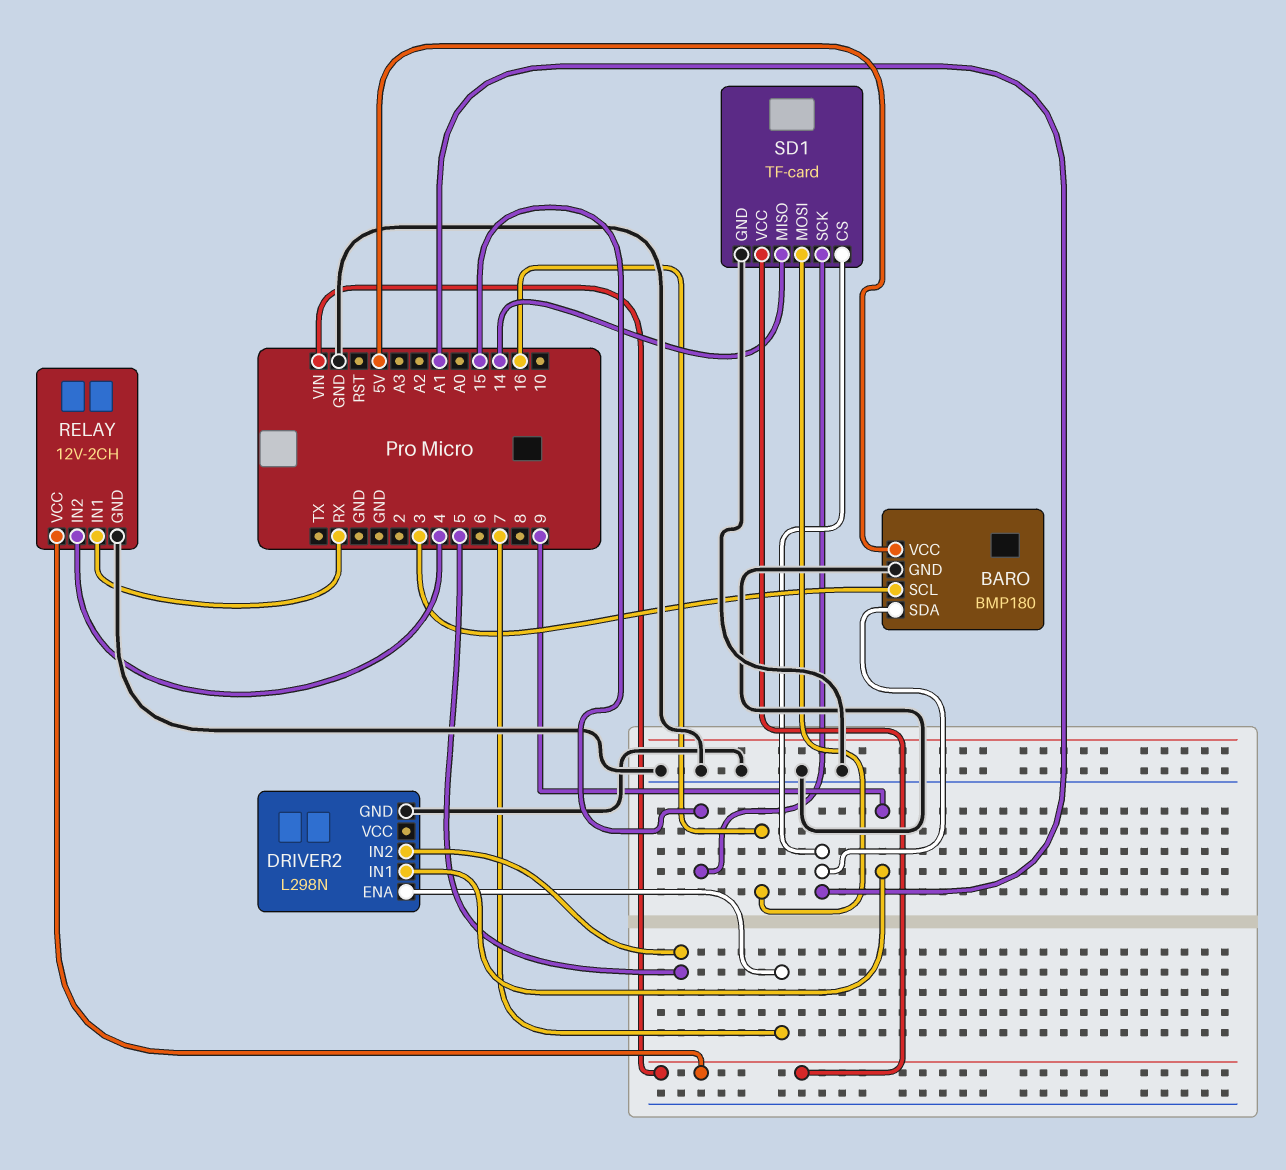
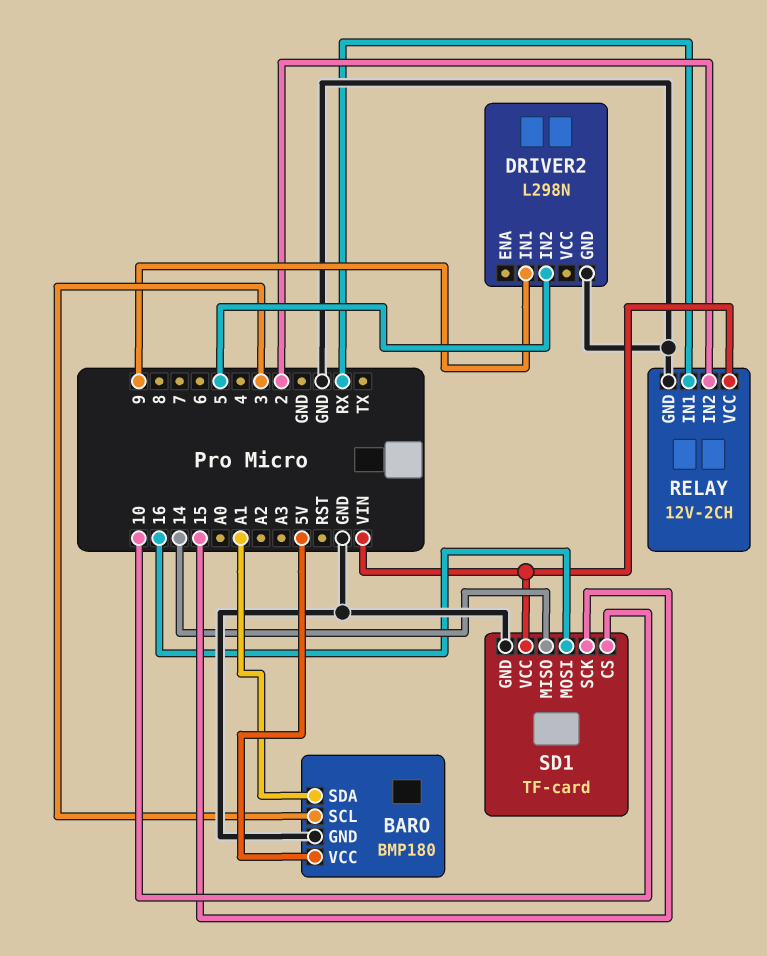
DRIVER2 pin ENA: 7 -> none
RELAY pin IN2: 4 -> 2
SD1 pin CS: A1 -> 10

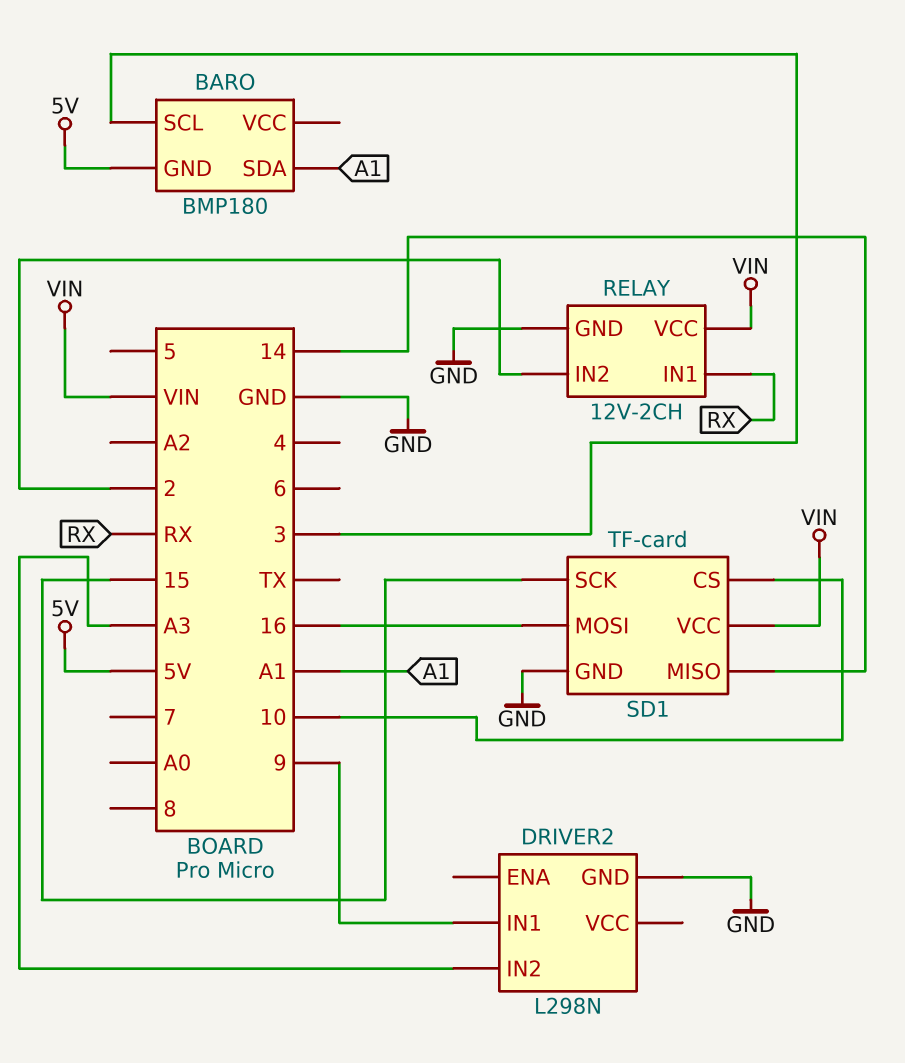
BARO pin GND: GND -> 5V
BARO pin VCC: 5V -> none
DRIVER2 pin IN2: 5 -> A3

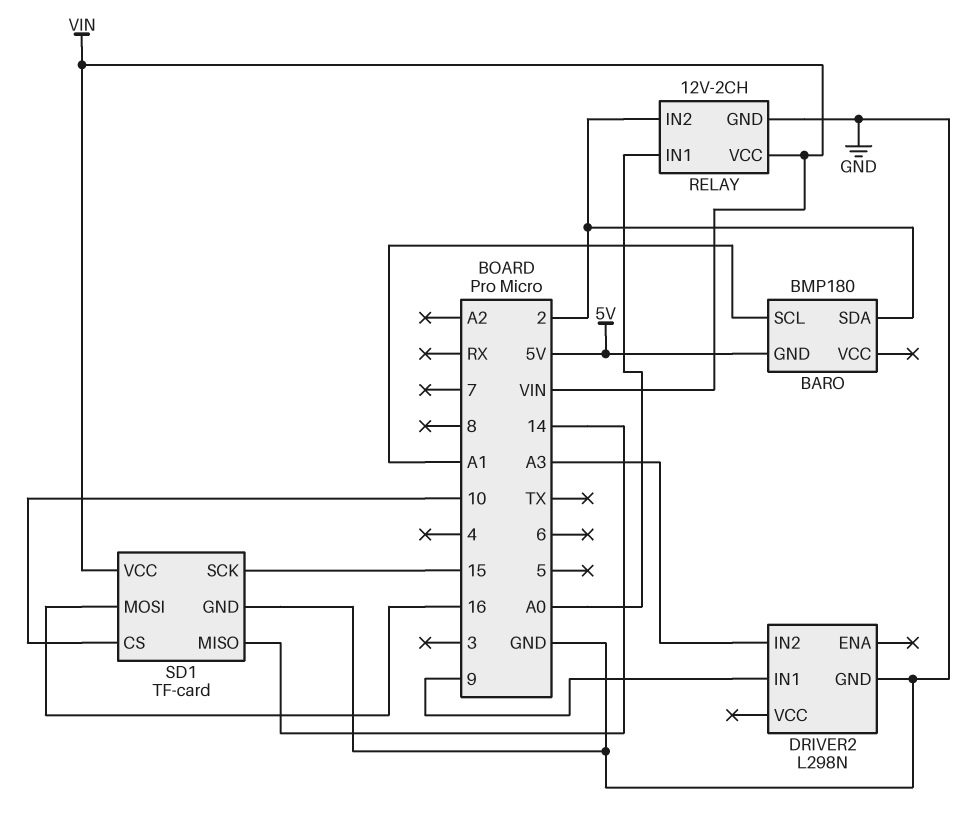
BARO pin SCL: 3 -> A1
BARO pin SDA: A1 -> 2
RELAY pin IN1: RX -> A0

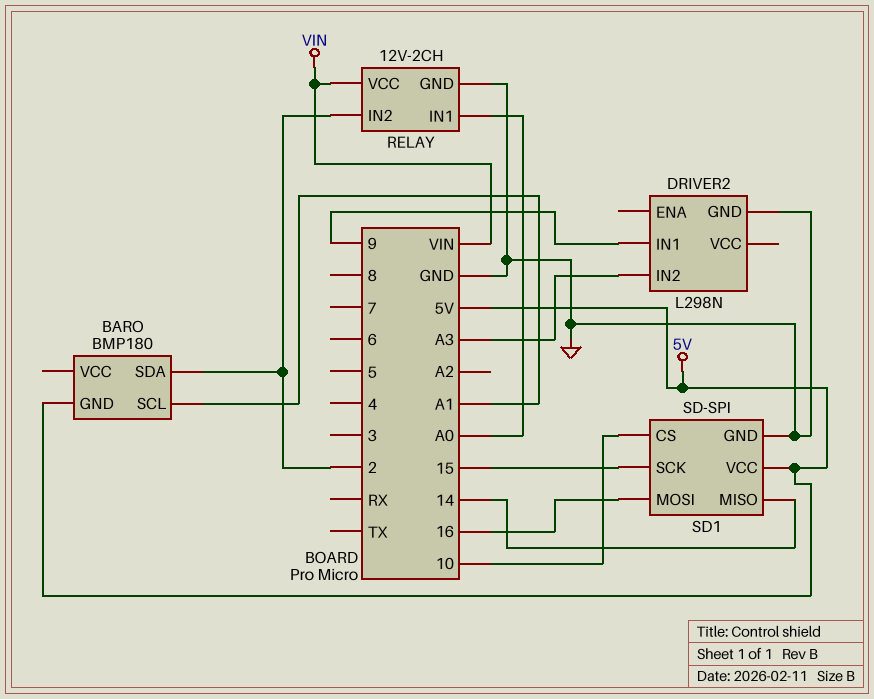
SD1: TF-card -> SD-SPI
SD1 pin VCC: VIN -> 5V

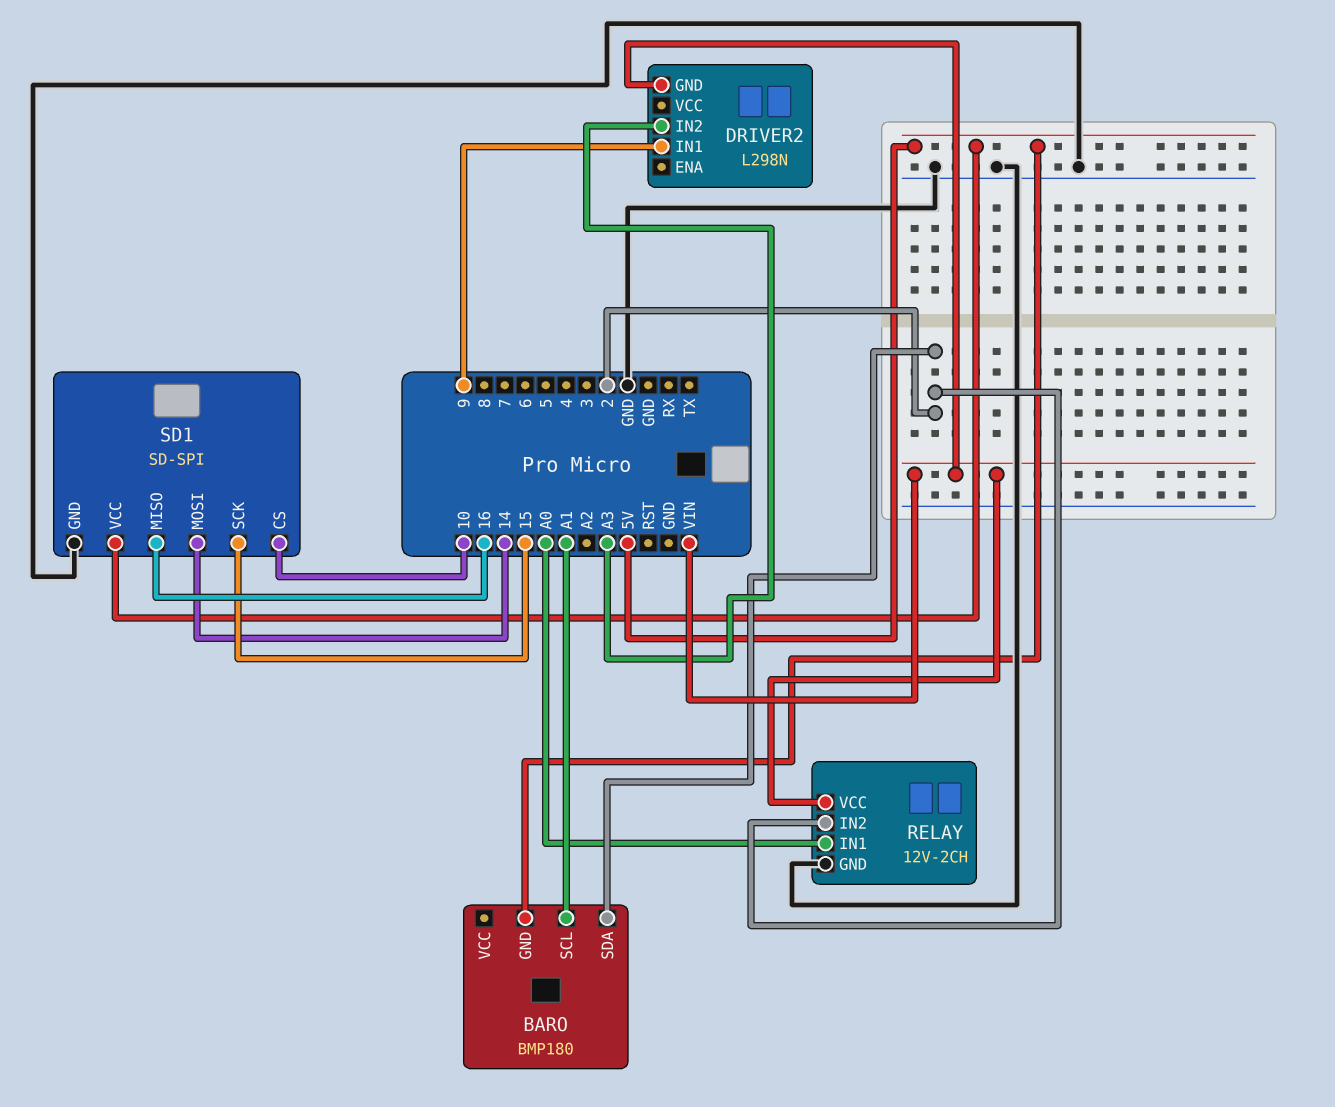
DRIVER2 pin GND: GND -> VIN
SD1 pin MISO: 14 -> 16
SD1 pin MOSI: 16 -> 14

